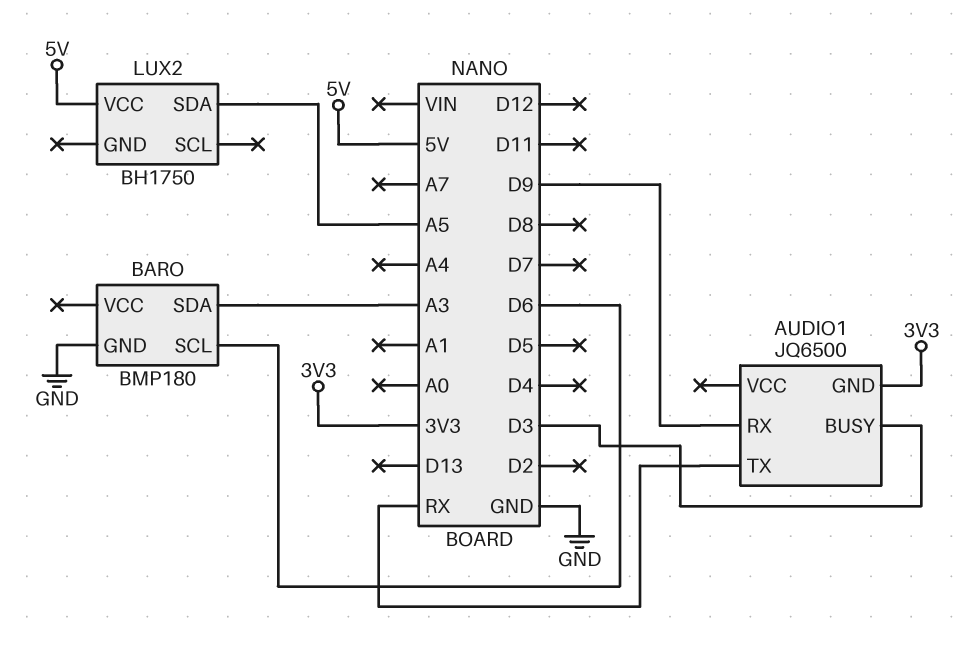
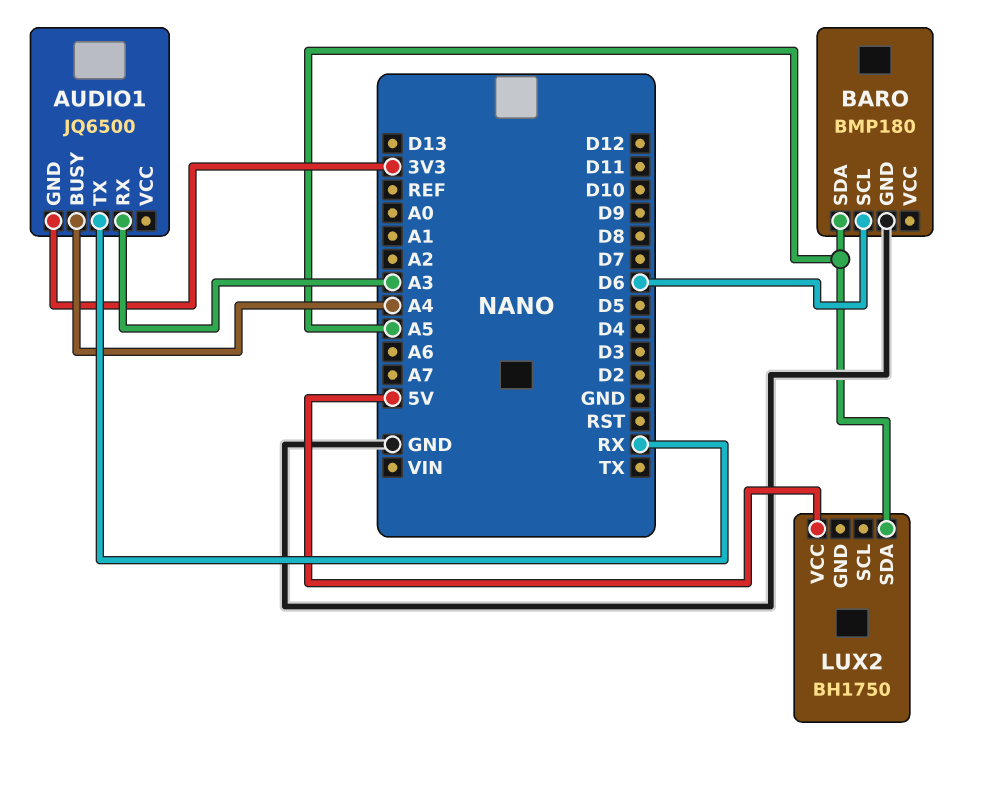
AUDIO1 pin BUSY: D3 -> A4
AUDIO1 pin RX: D9 -> A3
BARO pin SDA: A3 -> A5

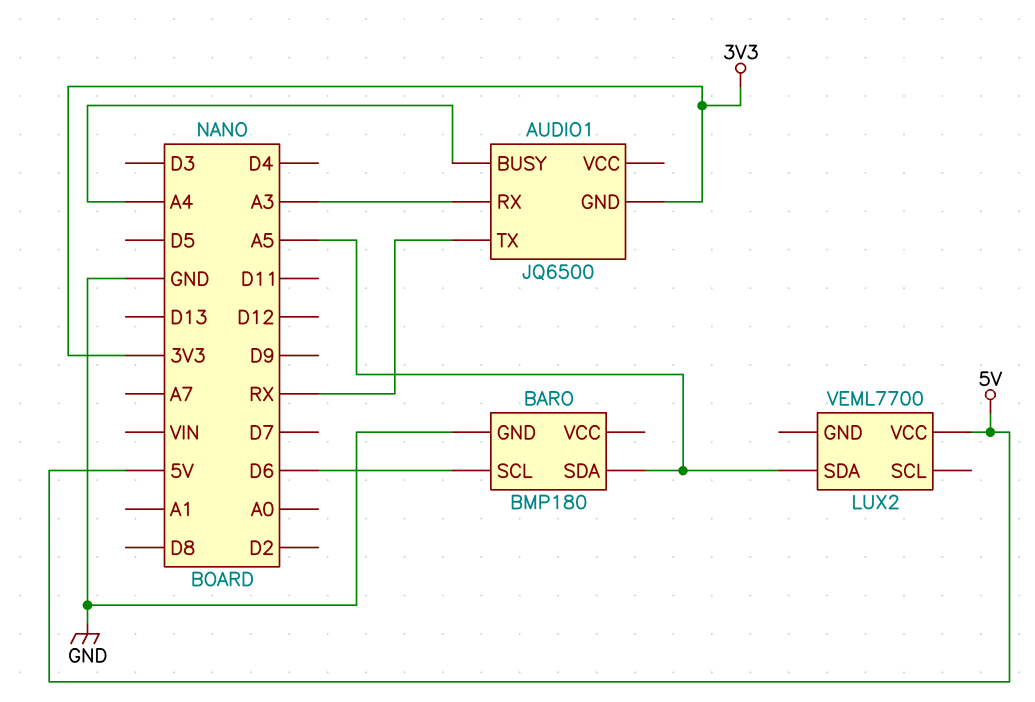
LUX2: BH1750 -> VEML7700

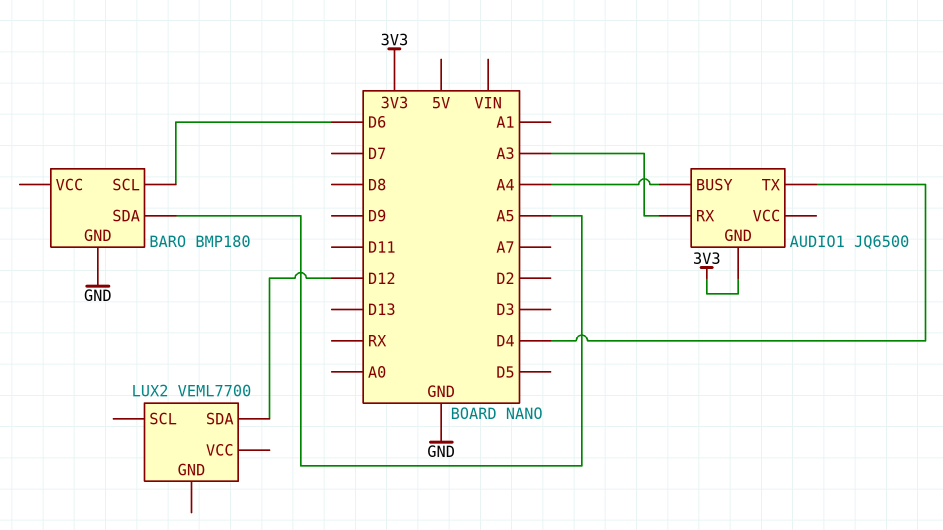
AUDIO1 pin TX: RX -> D4
LUX2 pin SDA: A5 -> D12
LUX2 pin VCC: 5V -> none

